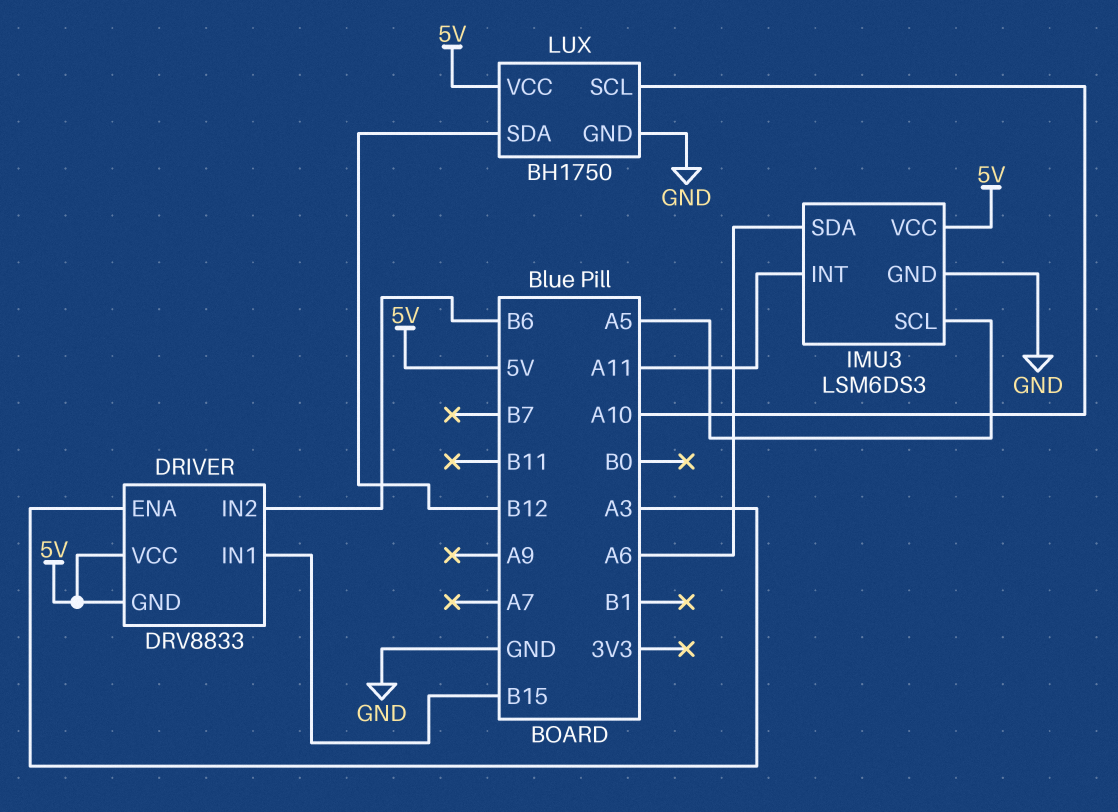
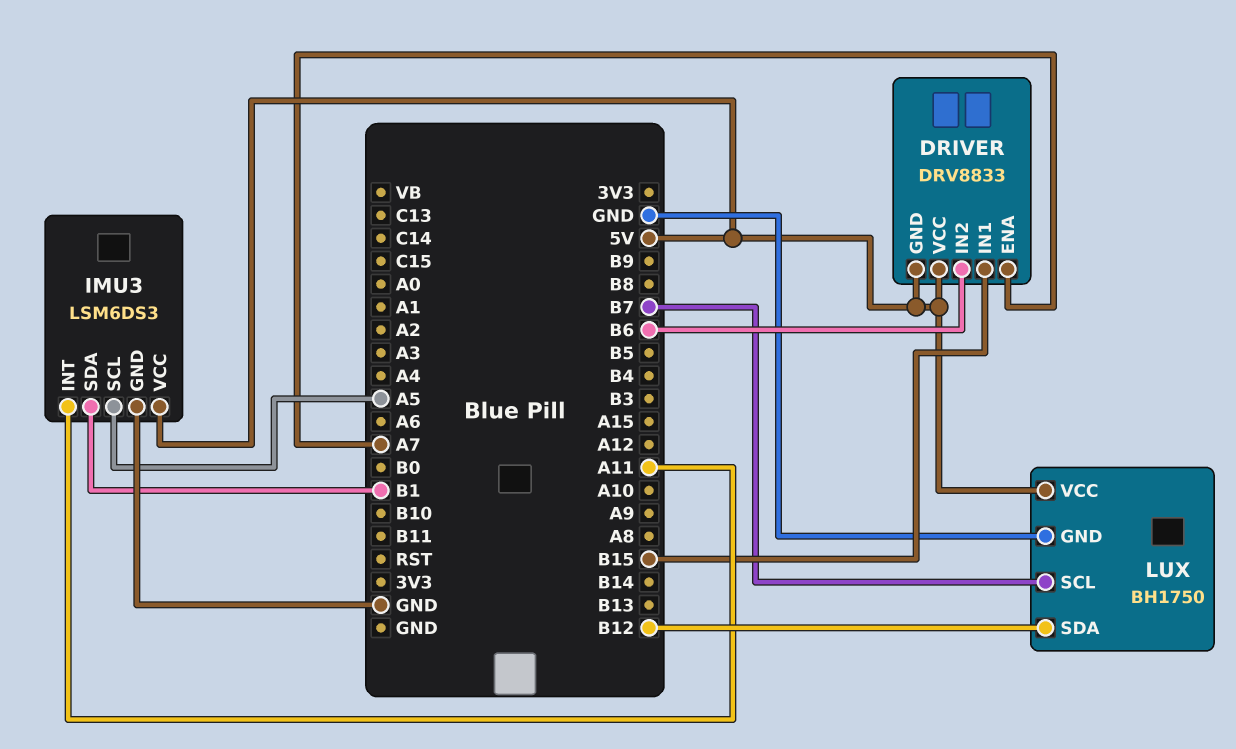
DRIVER pin ENA: A3 -> A7
IMU3 pin SDA: A6 -> B1
LUX pin SCL: A10 -> B7

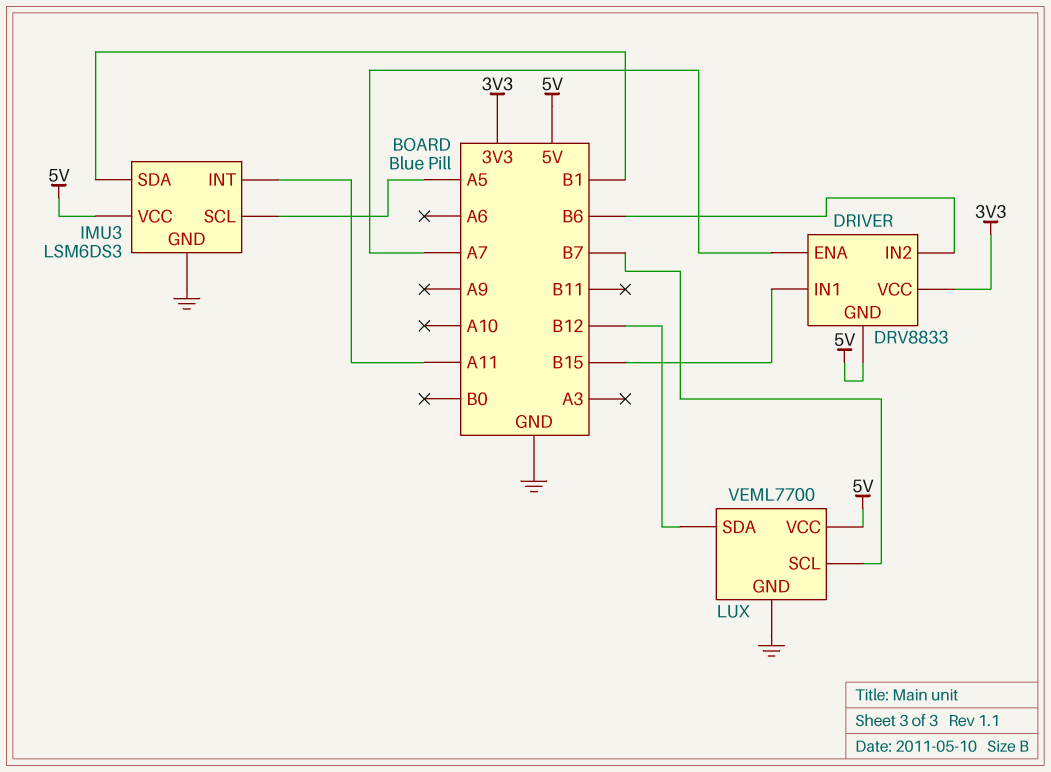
DRIVER pin VCC: 5V -> 3V3
LUX: BH1750 -> VEML7700

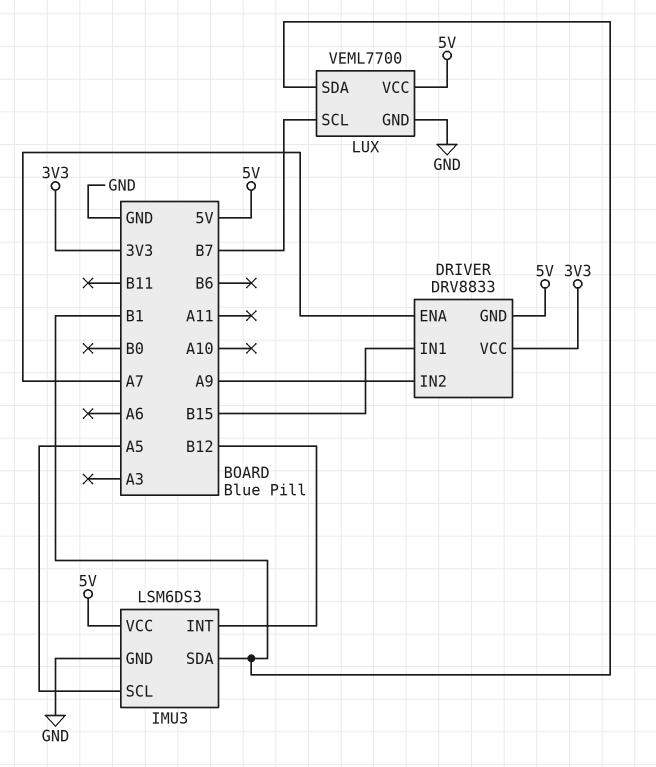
DRIVER pin IN2: B6 -> A9
IMU3 pin INT: A11 -> B12
LUX pin SDA: B12 -> B1

